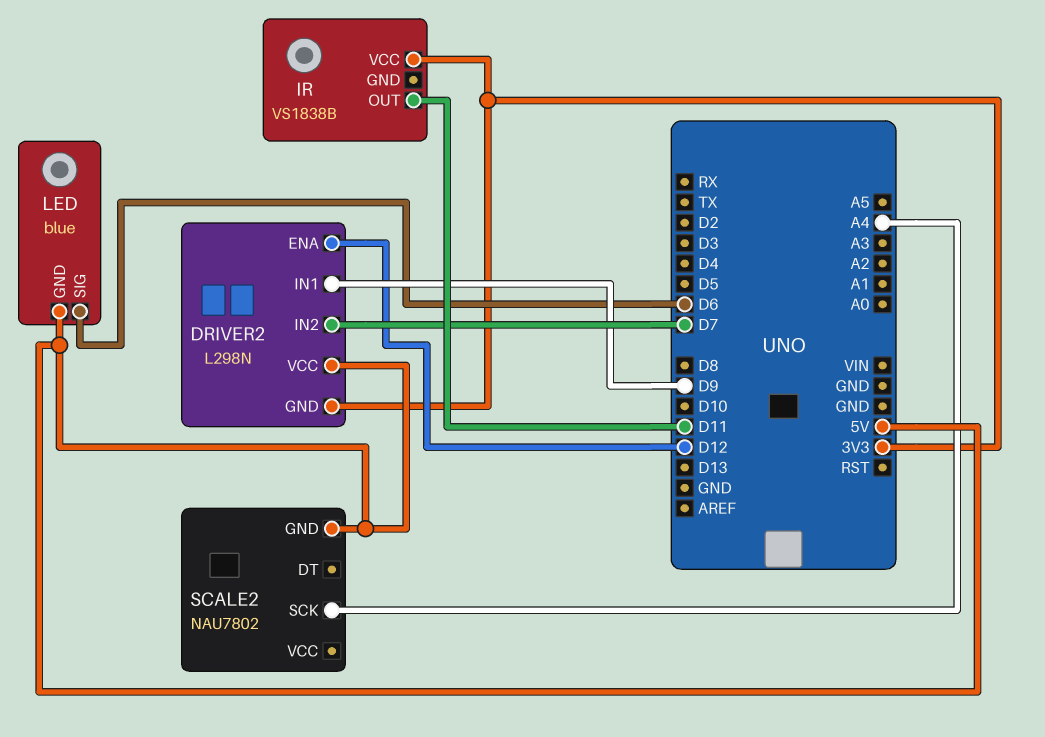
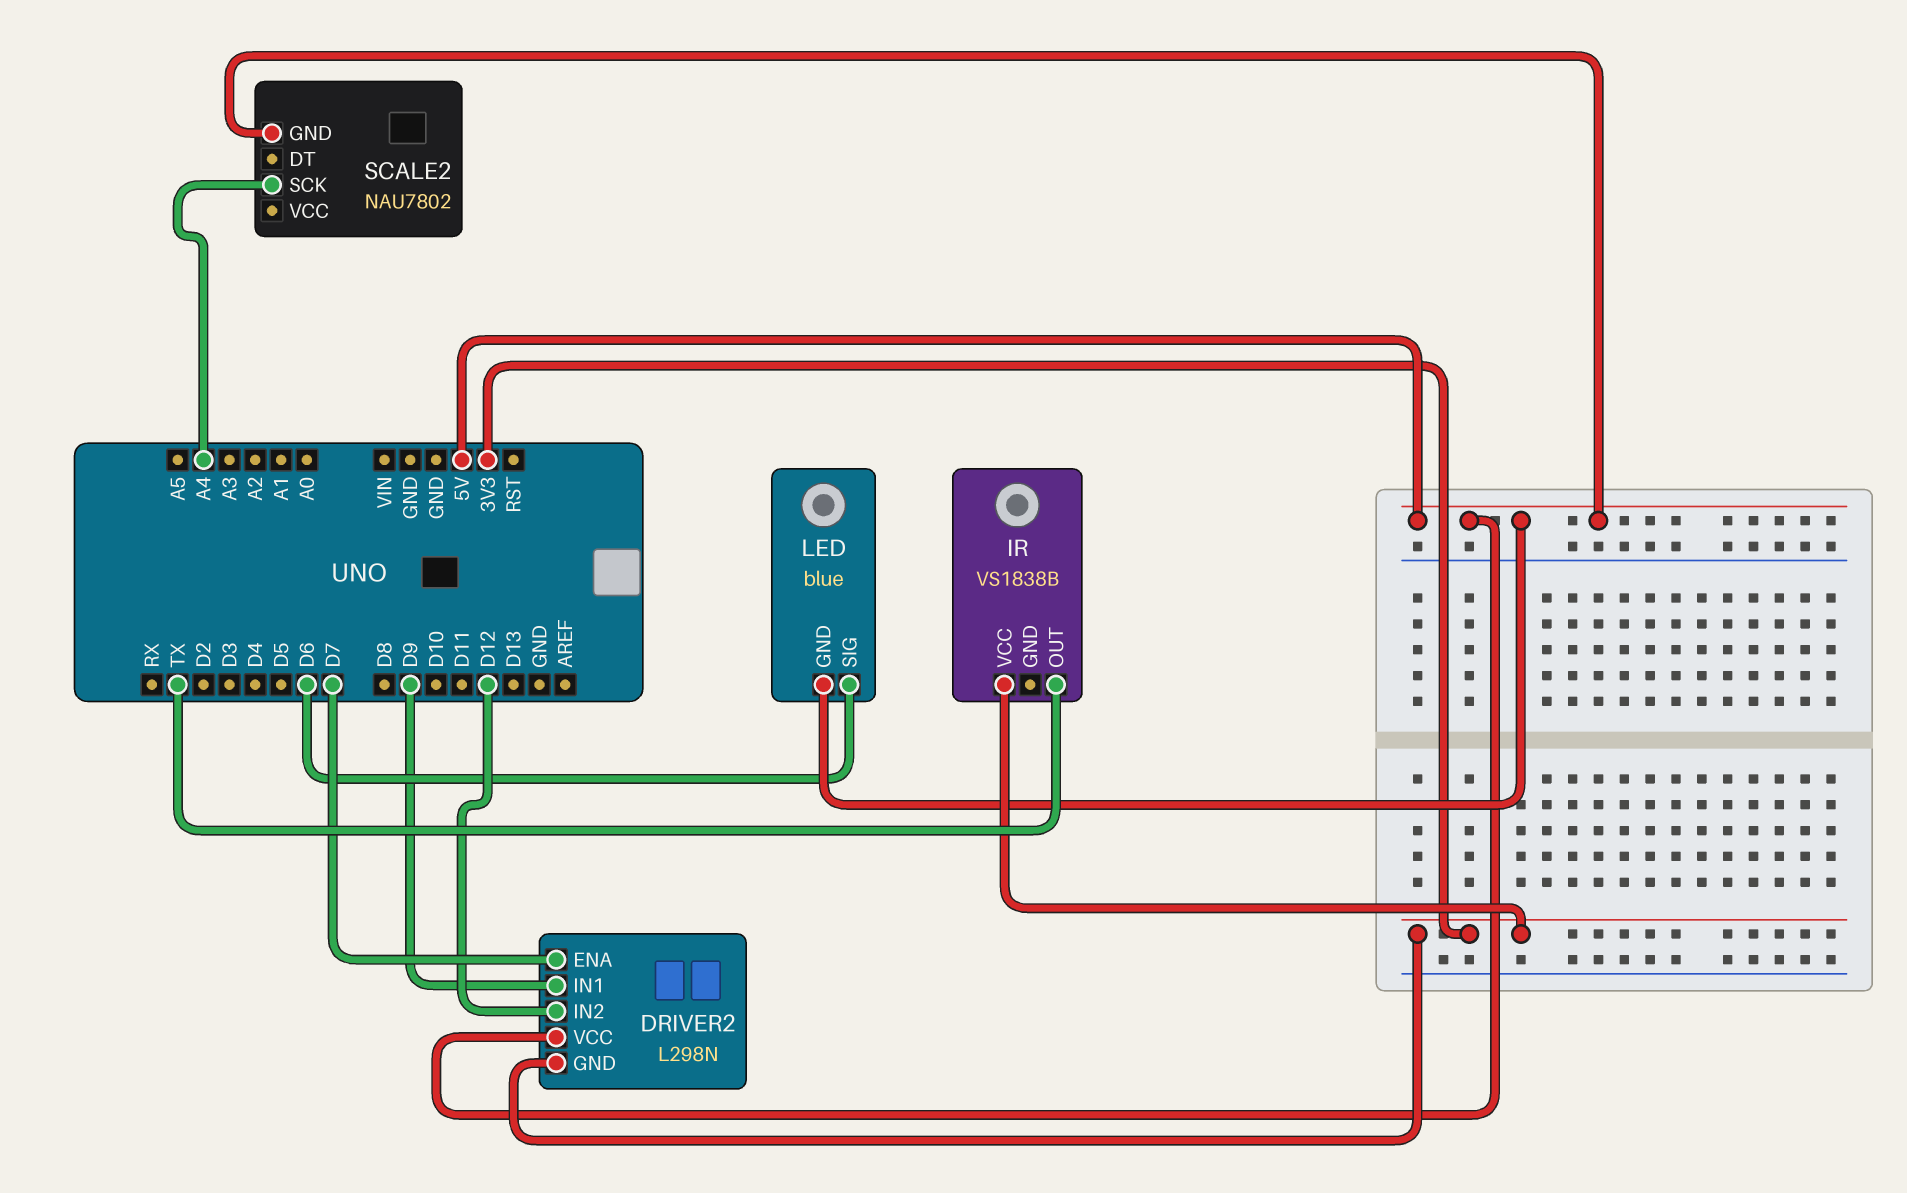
DRIVER2 pin ENA: D12 -> D7
DRIVER2 pin IN2: D7 -> D12
IR pin OUT: D11 -> TX

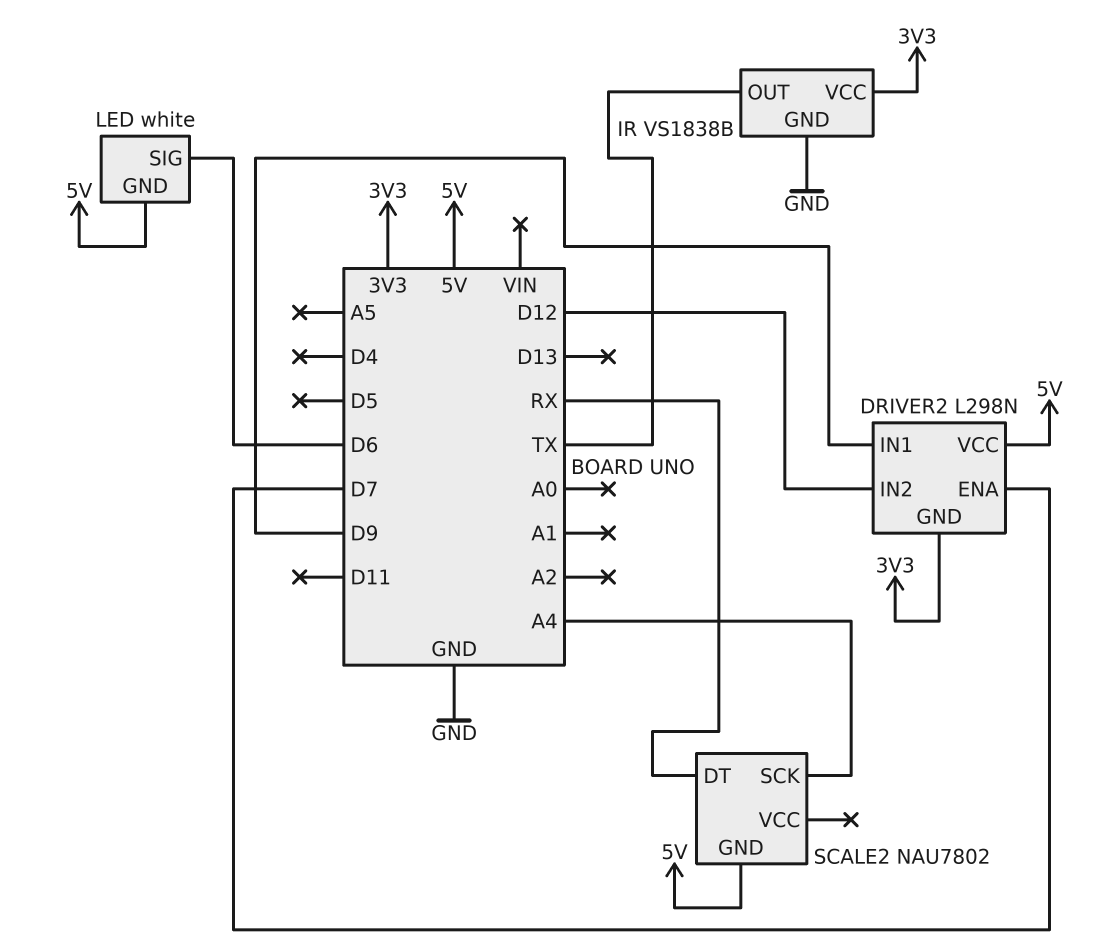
IR pin GND: none -> GND
LED: blue -> white
SCALE2 pin DT: none -> RX

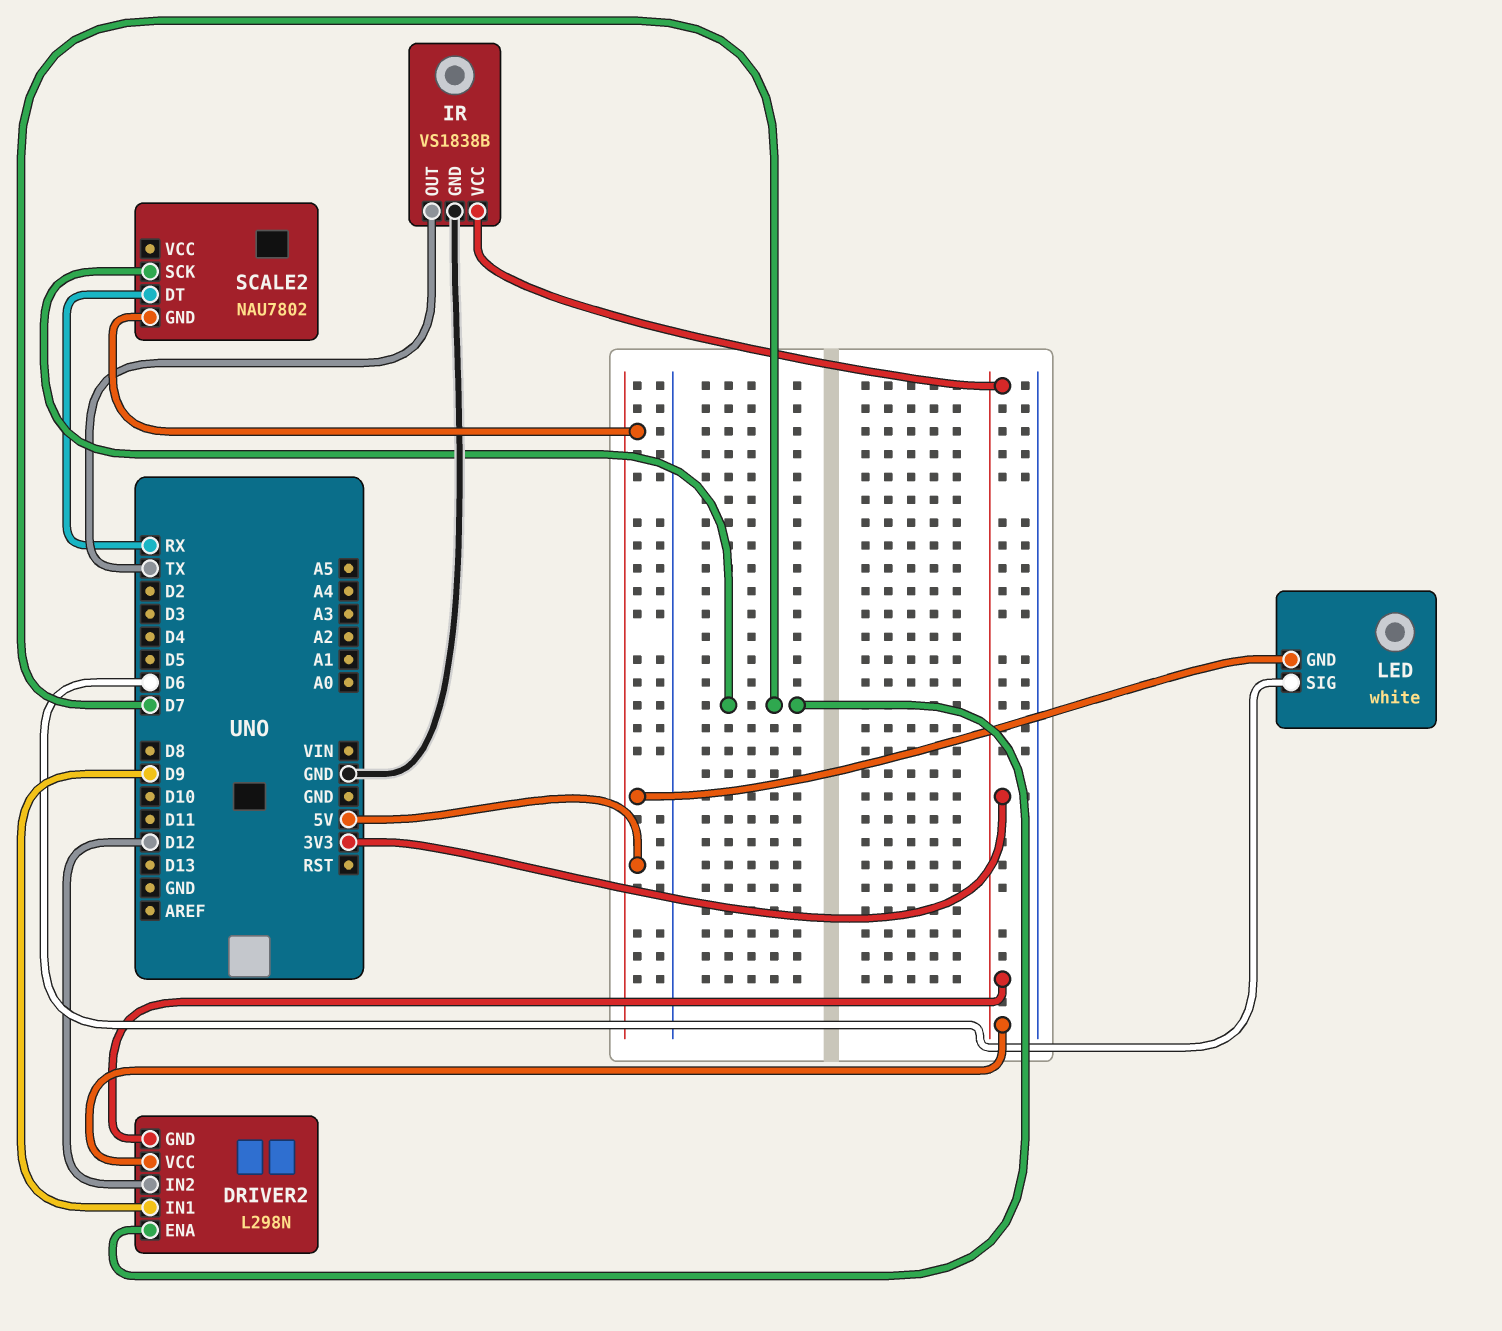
DRIVER2 pin VCC: 5V -> 3V3
SCALE2 pin SCK: A4 -> D7

